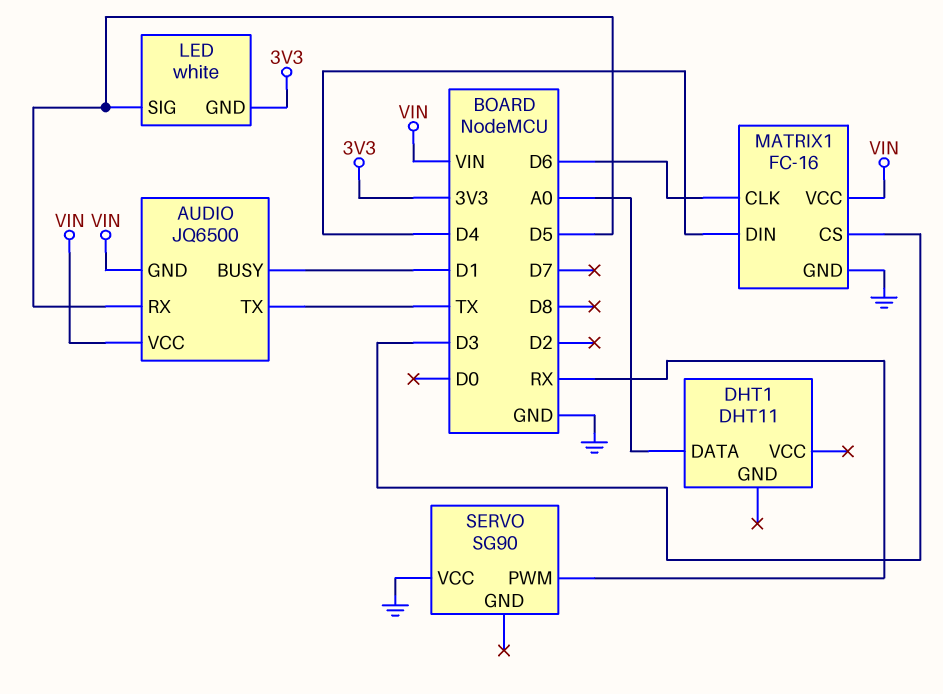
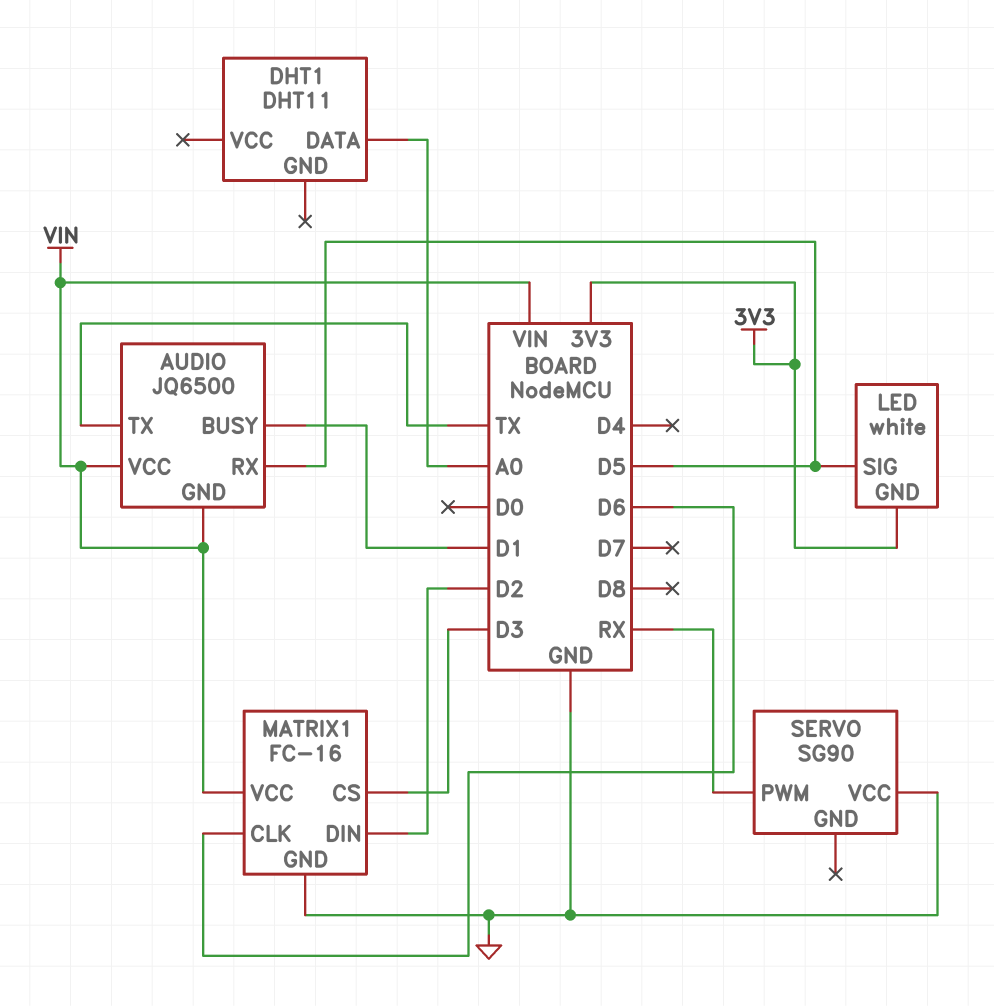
MATRIX1 pin DIN: D4 -> D2

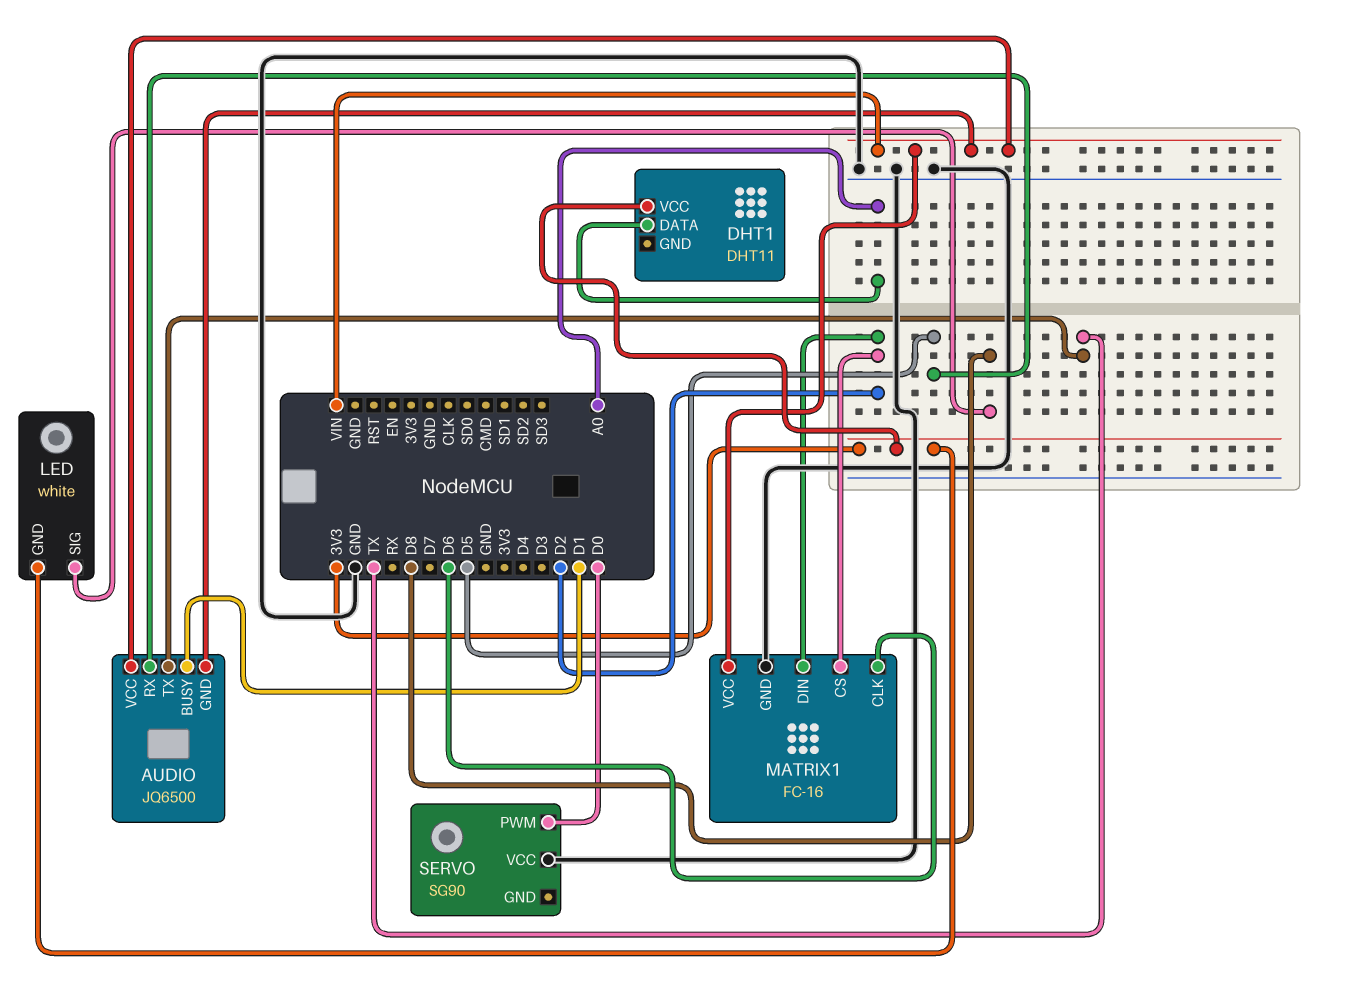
DHT1 pin VCC: none -> 3V3
LED pin SIG: D5 -> D8
MATRIX1 pin CS: D3 -> D2
SERVO pin PWM: RX -> D0

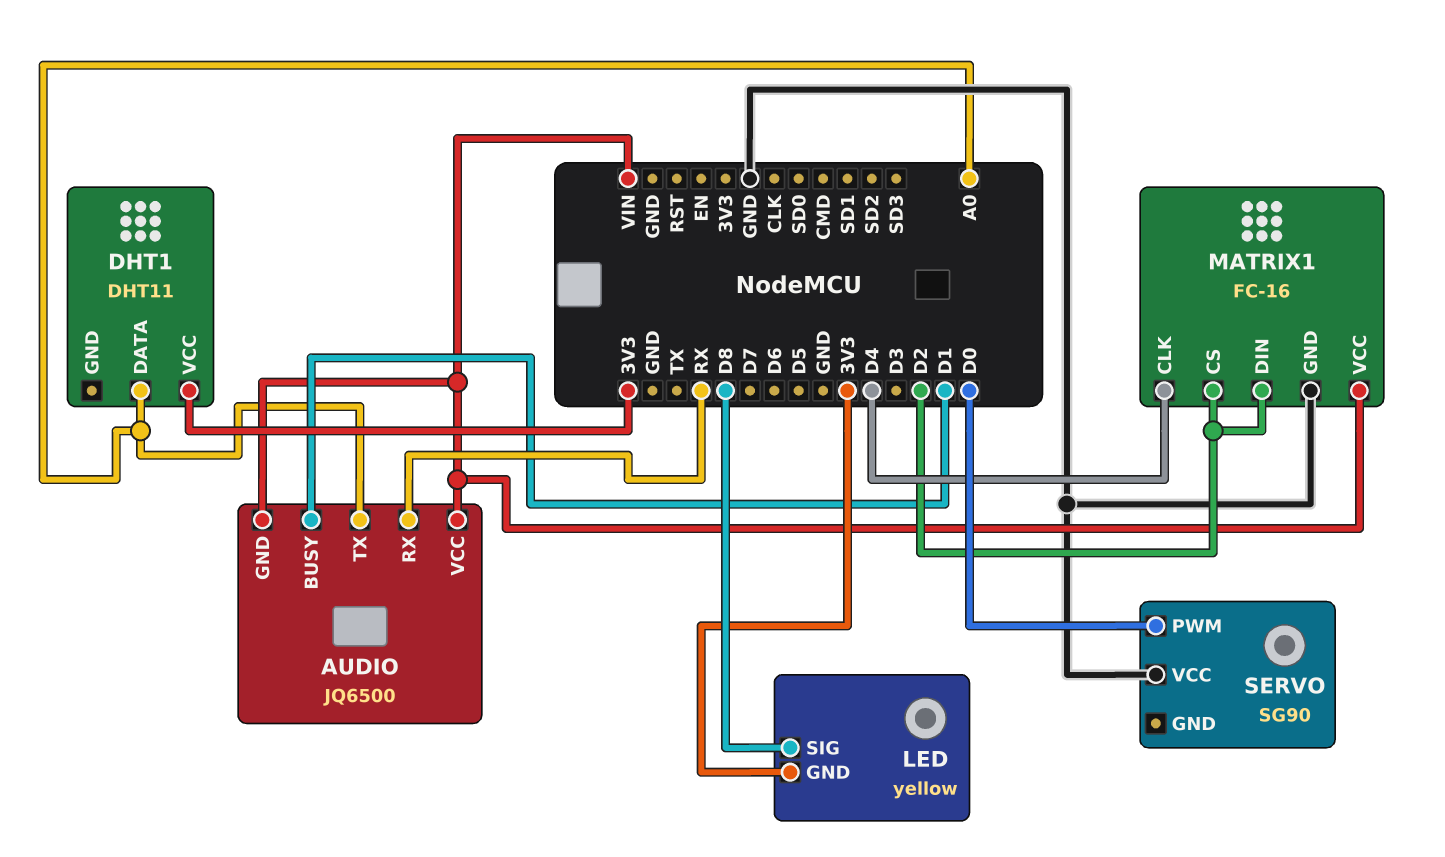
AUDIO pin RX: D5 -> RX
AUDIO pin TX: TX -> A0
LED: white -> yellow
MATRIX1 pin CLK: D6 -> D4

